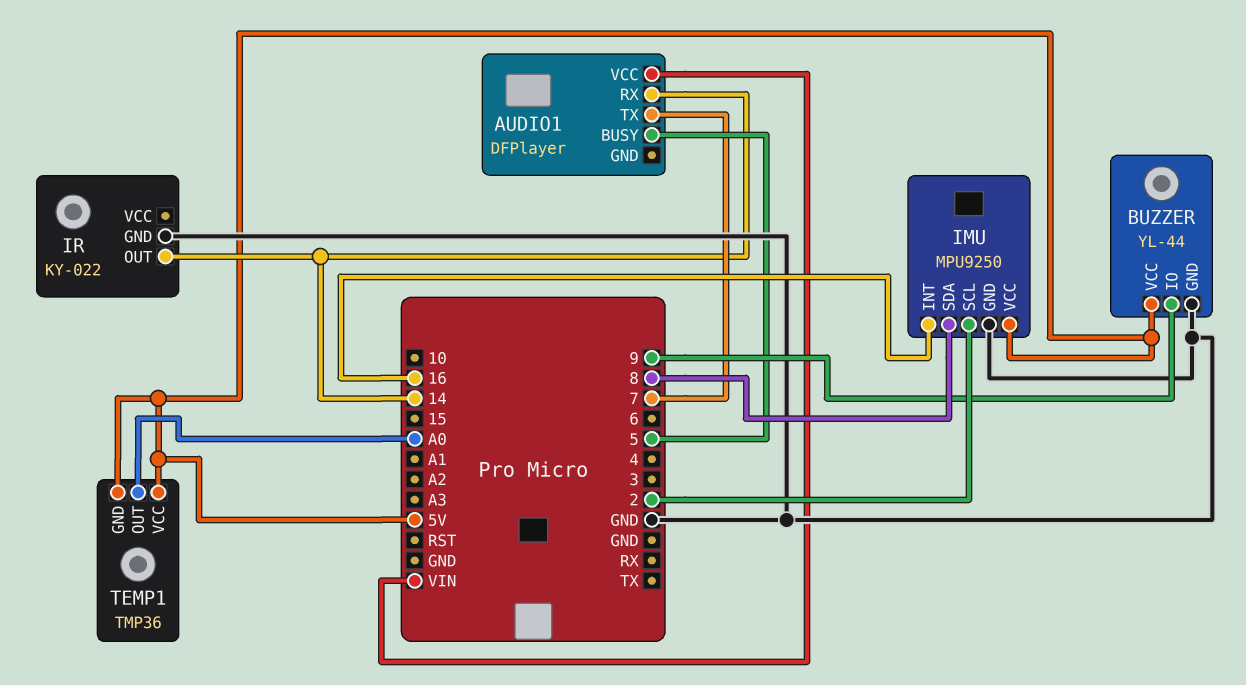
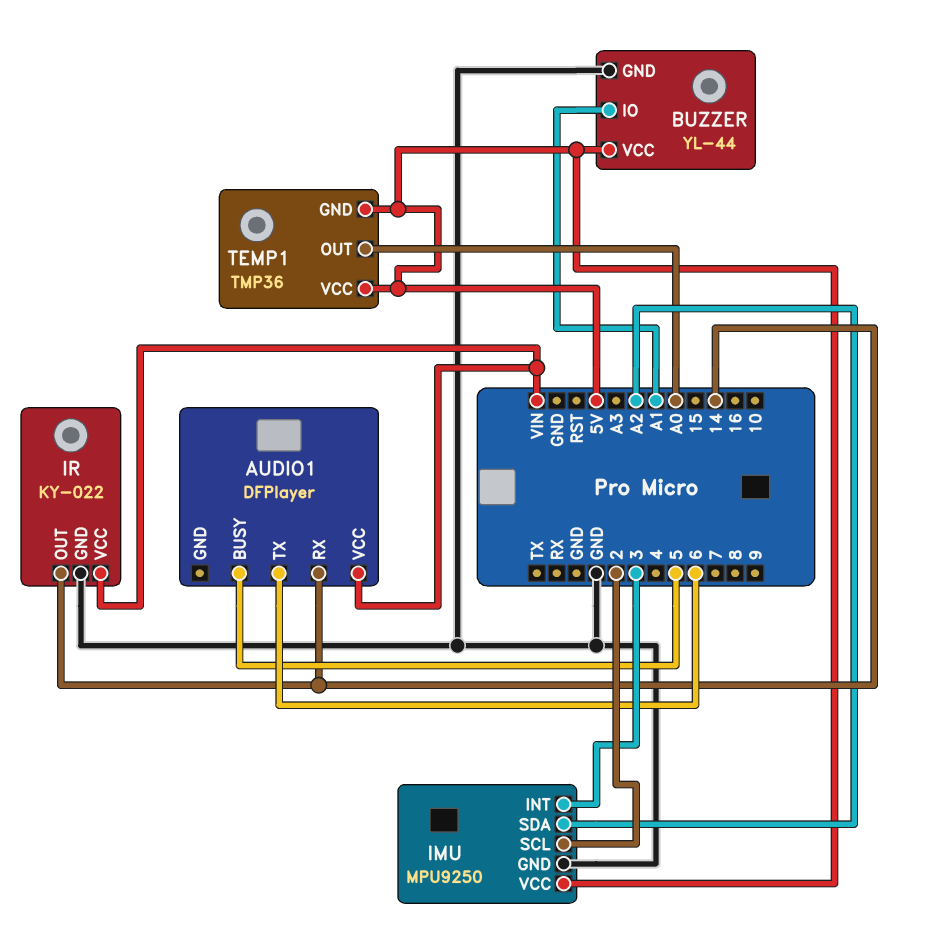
AUDIO1 pin TX: 7 -> 6
BUZZER pin IO: 9 -> A1
IMU pin INT: 16 -> 3
IMU pin SDA: 8 -> A2
IR pin VCC: none -> VIN

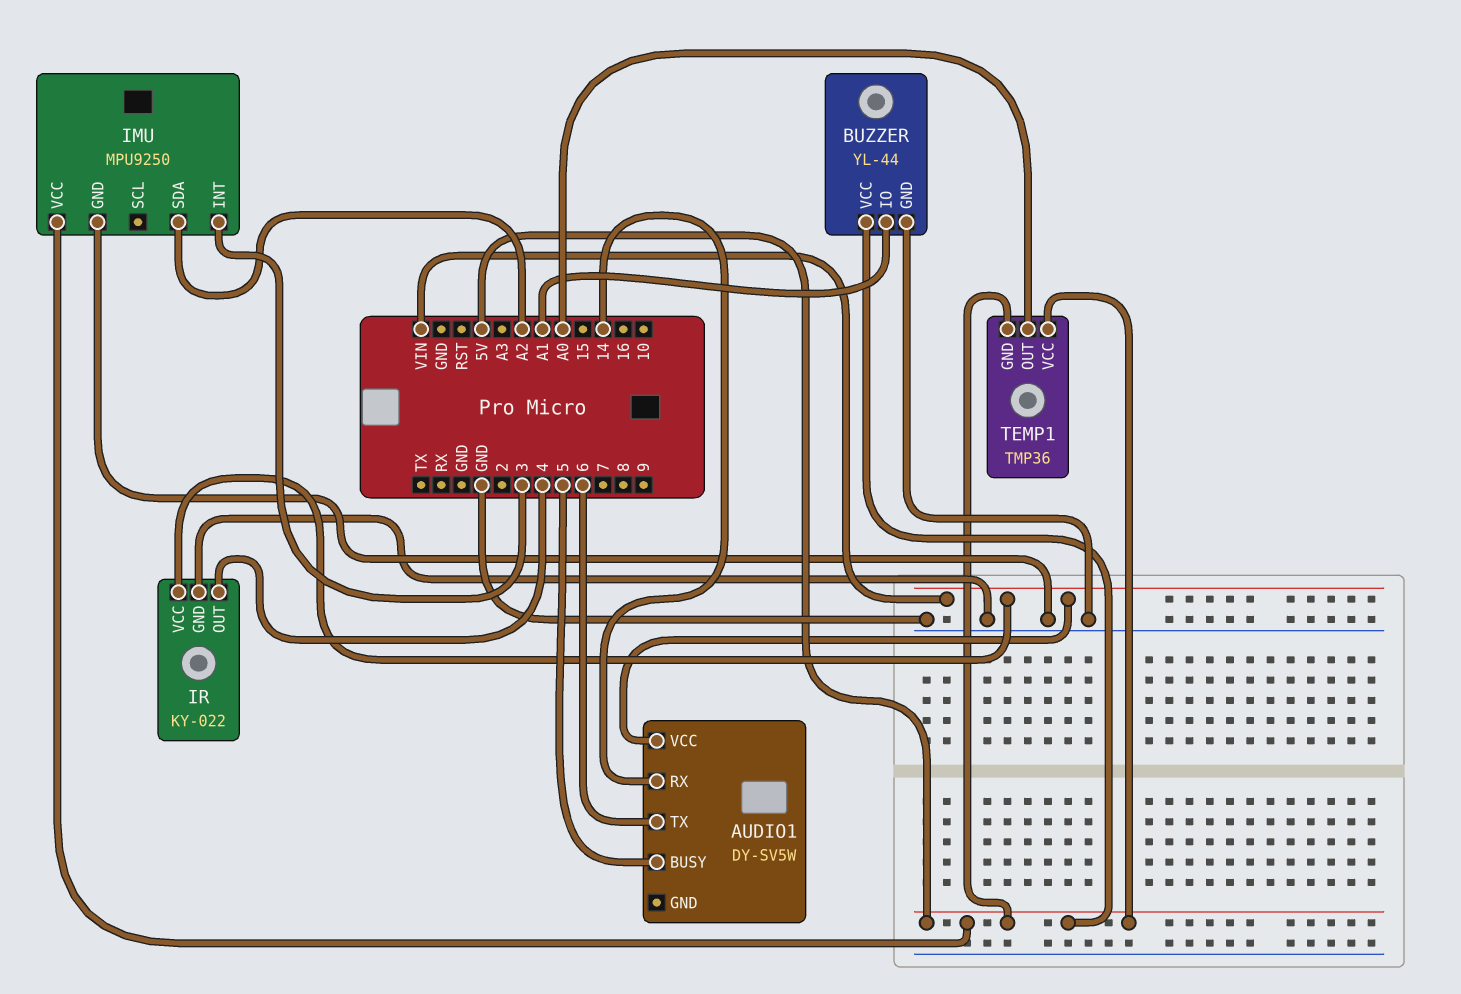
AUDIO1: DFPlayer -> DY-SV5W
IMU pin SCL: 2 -> none
IR pin OUT: 14 -> 4

